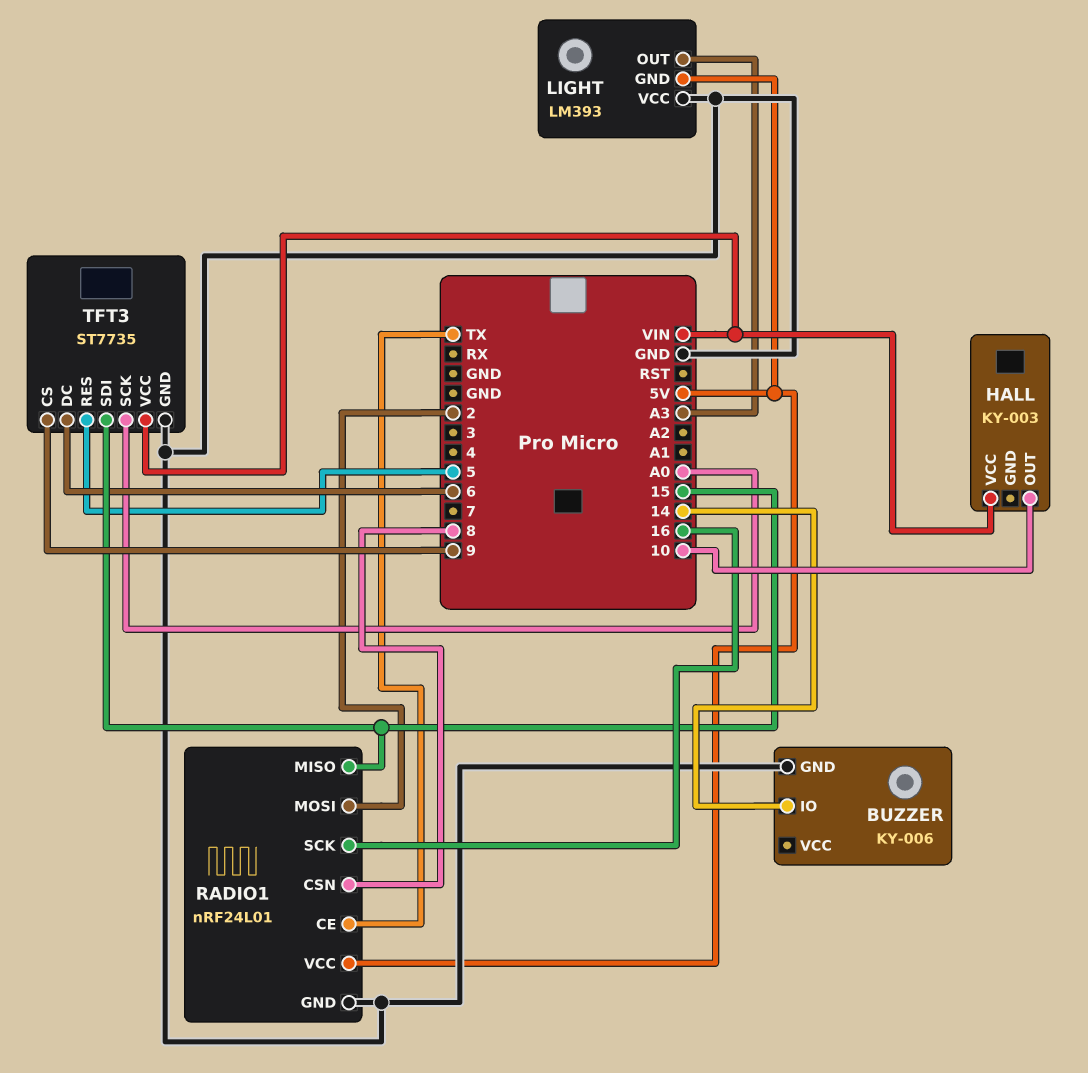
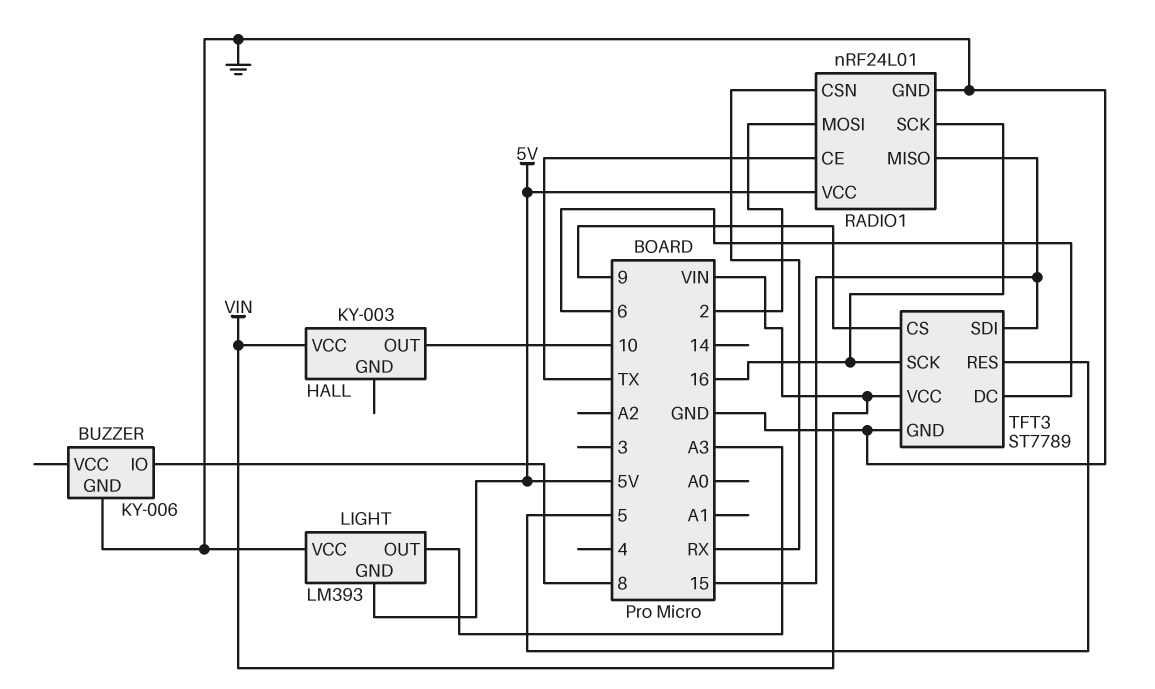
BUZZER pin IO: 14 -> 8
RADIO1 pin CSN: 8 -> RX
TFT3: ST7735 -> ST7789
TFT3 pin SCK: A0 -> 16

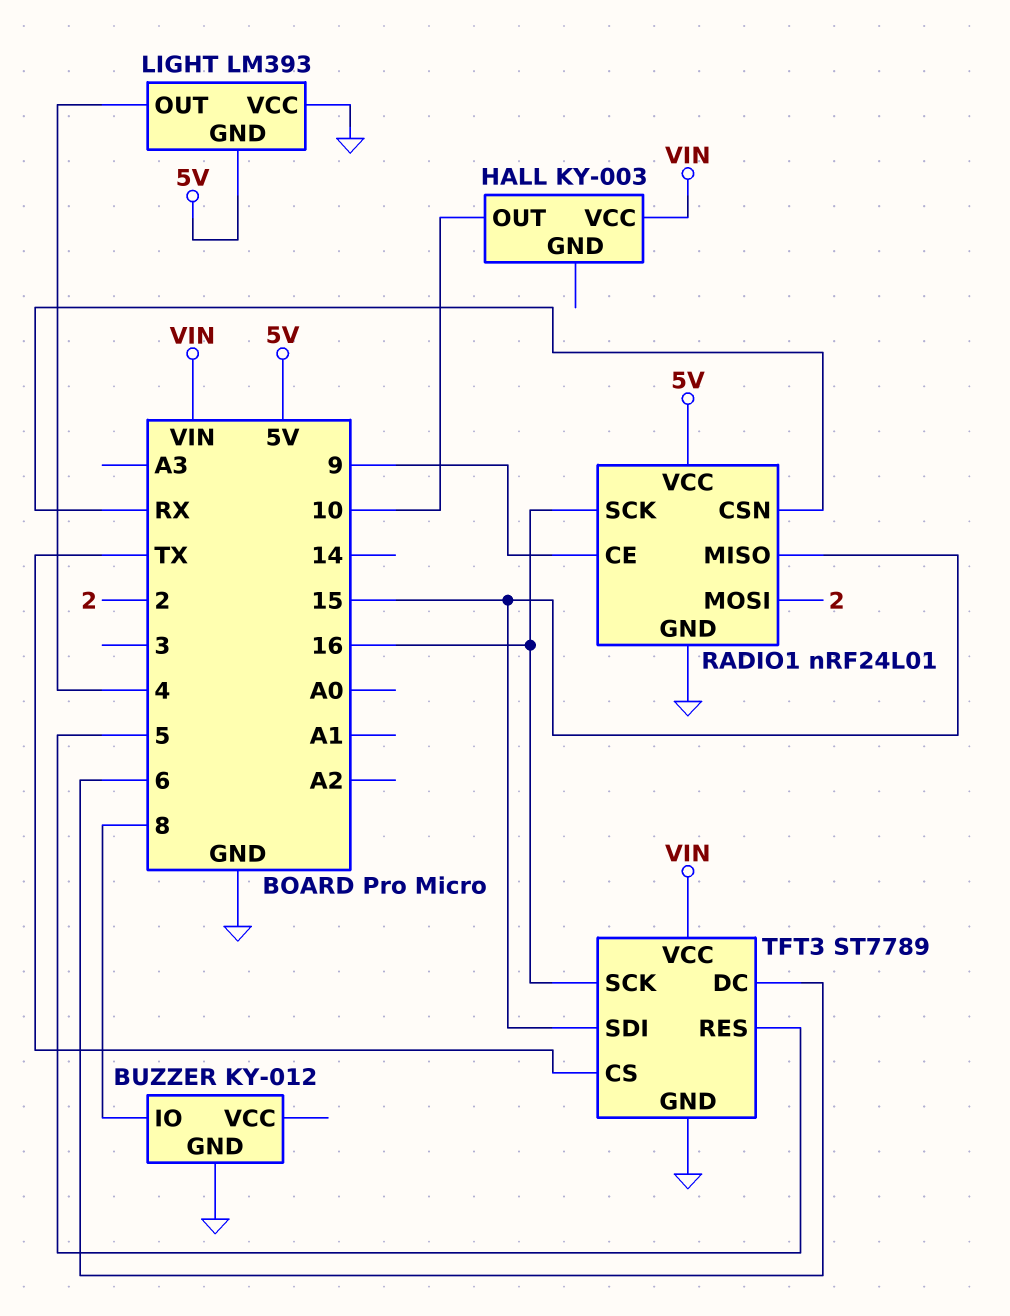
BUZZER: KY-006 -> KY-012
LIGHT pin OUT: A3 -> 4
RADIO1 pin CE: TX -> 9
TFT3 pin CS: 9 -> TX

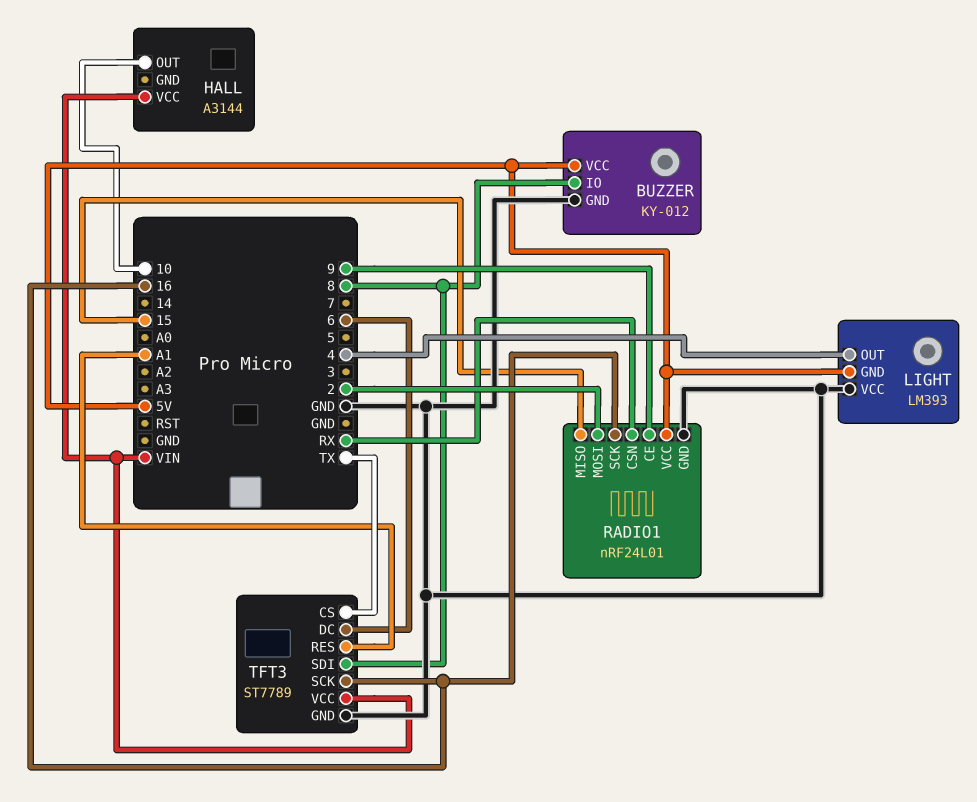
BUZZER pin VCC: none -> 5V
HALL: KY-003 -> A3144
TFT3 pin RES: 5 -> A1
TFT3 pin SDI: 15 -> 8

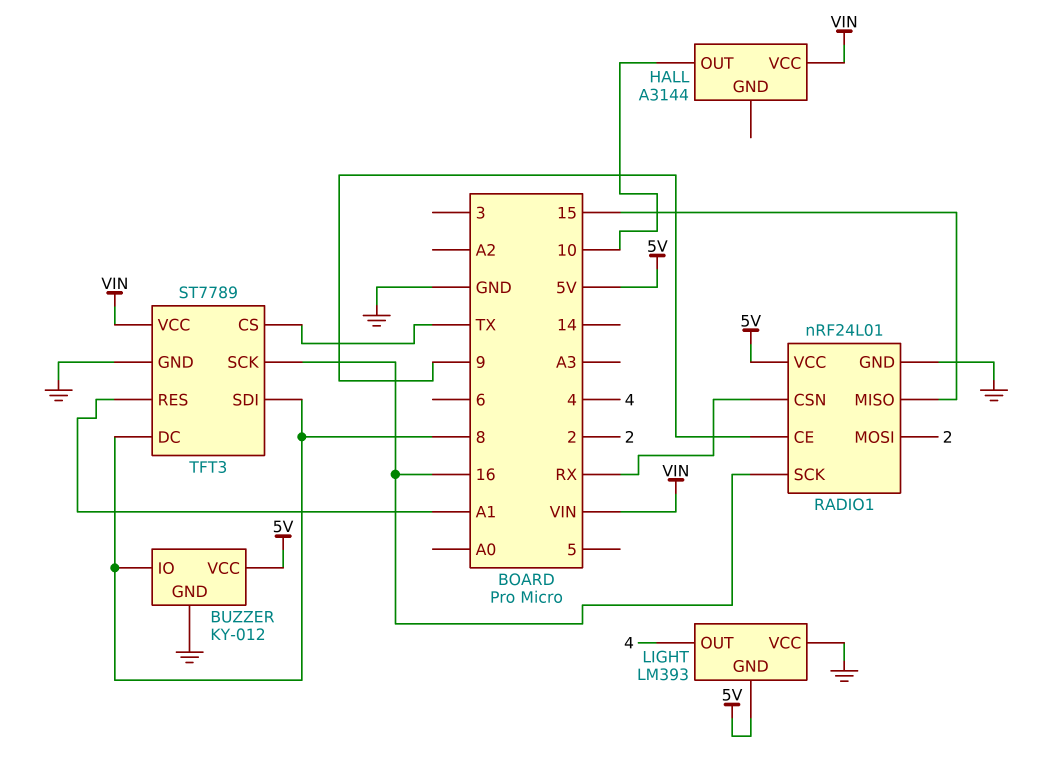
TFT3 pin DC: 6 -> 8

